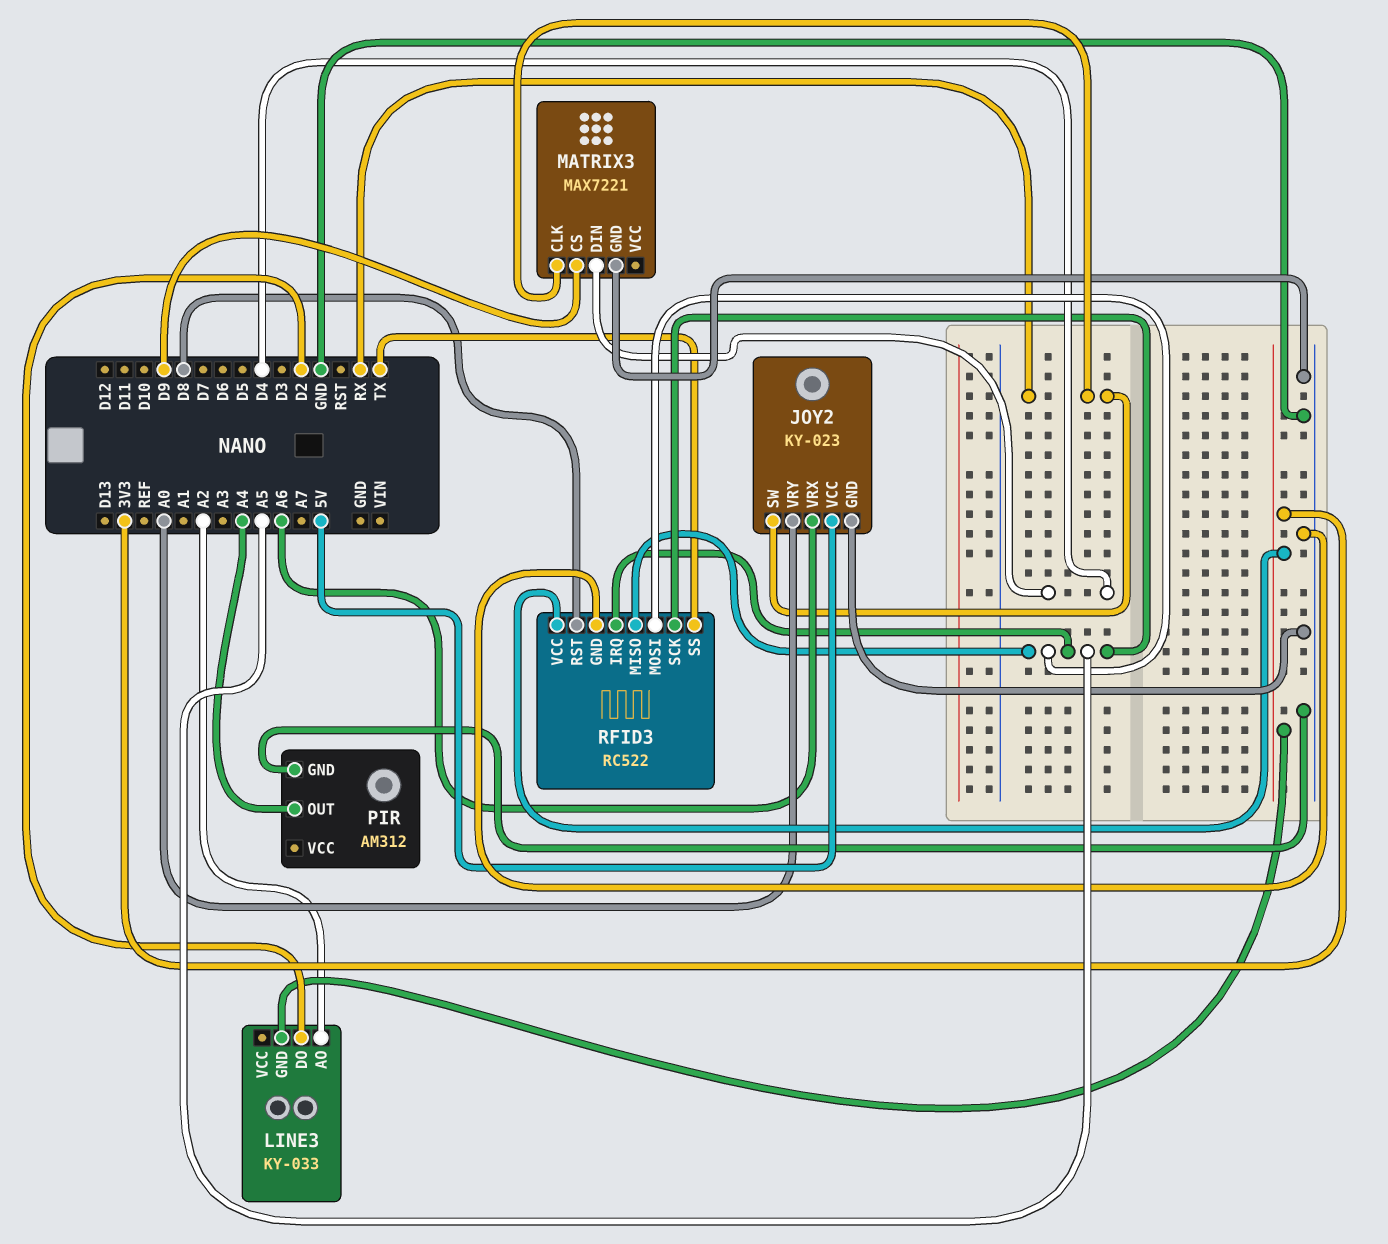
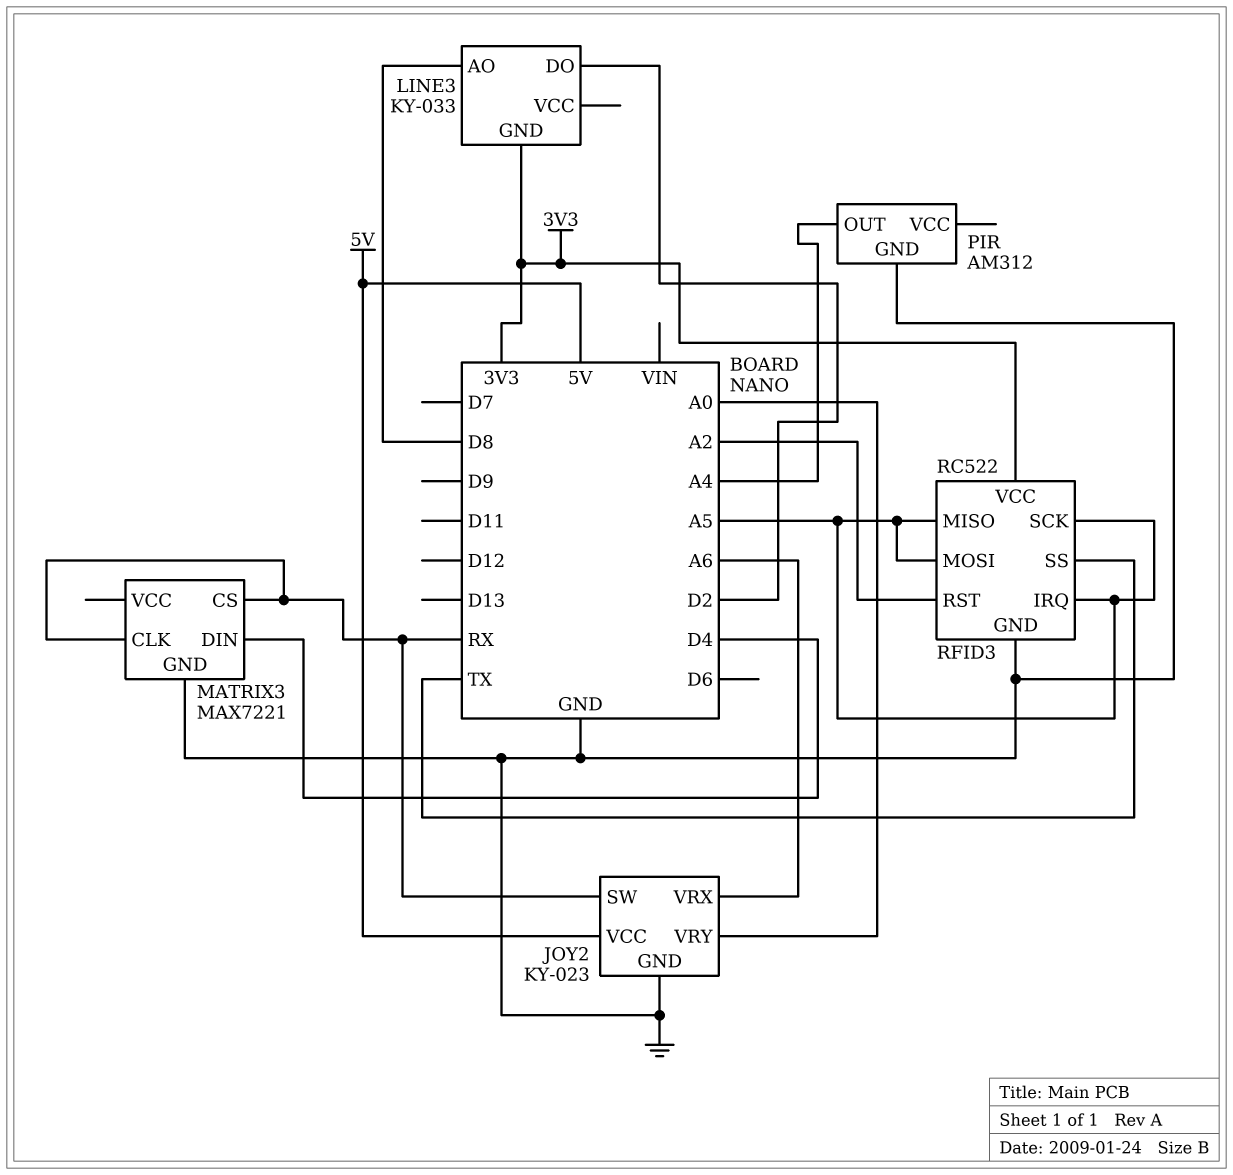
LINE3 pin AO: A2 -> D8
MATRIX3 pin CS: D9 -> RX
RFID3 pin RST: D8 -> A2

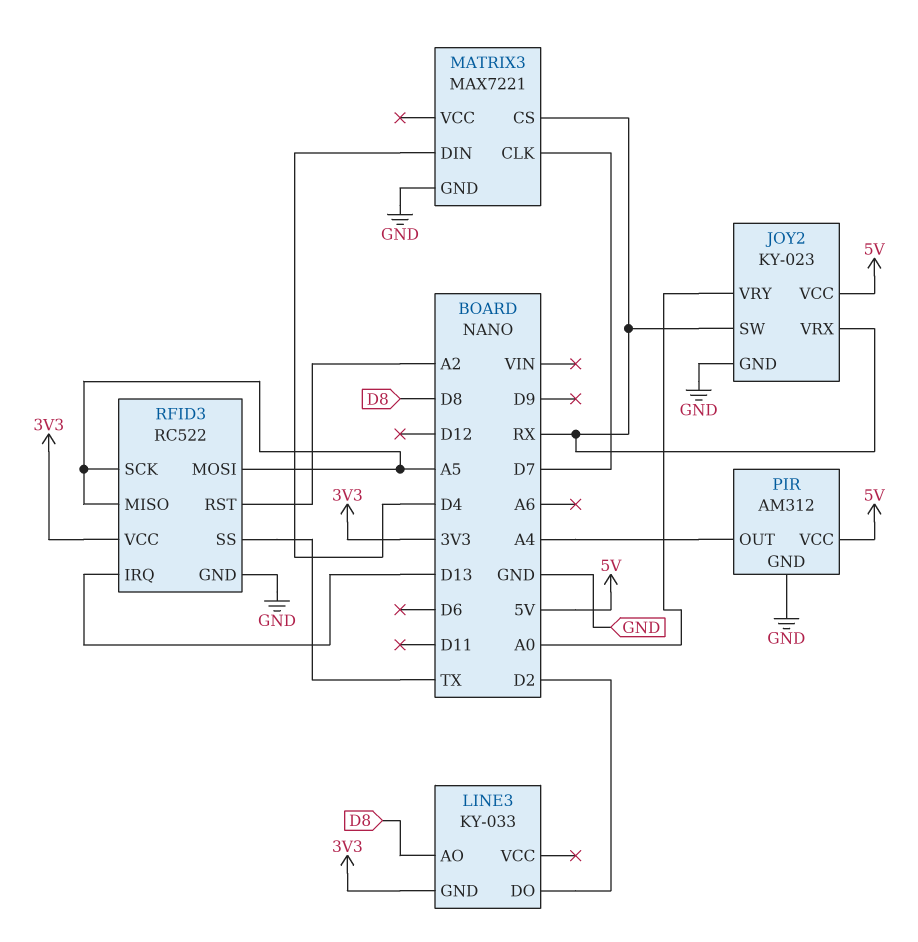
JOY2 pin VRX: A6 -> RX
MATRIX3 pin CLK: RX -> D7
PIR pin VCC: none -> 5V
RFID3 pin IRQ: A5 -> D13

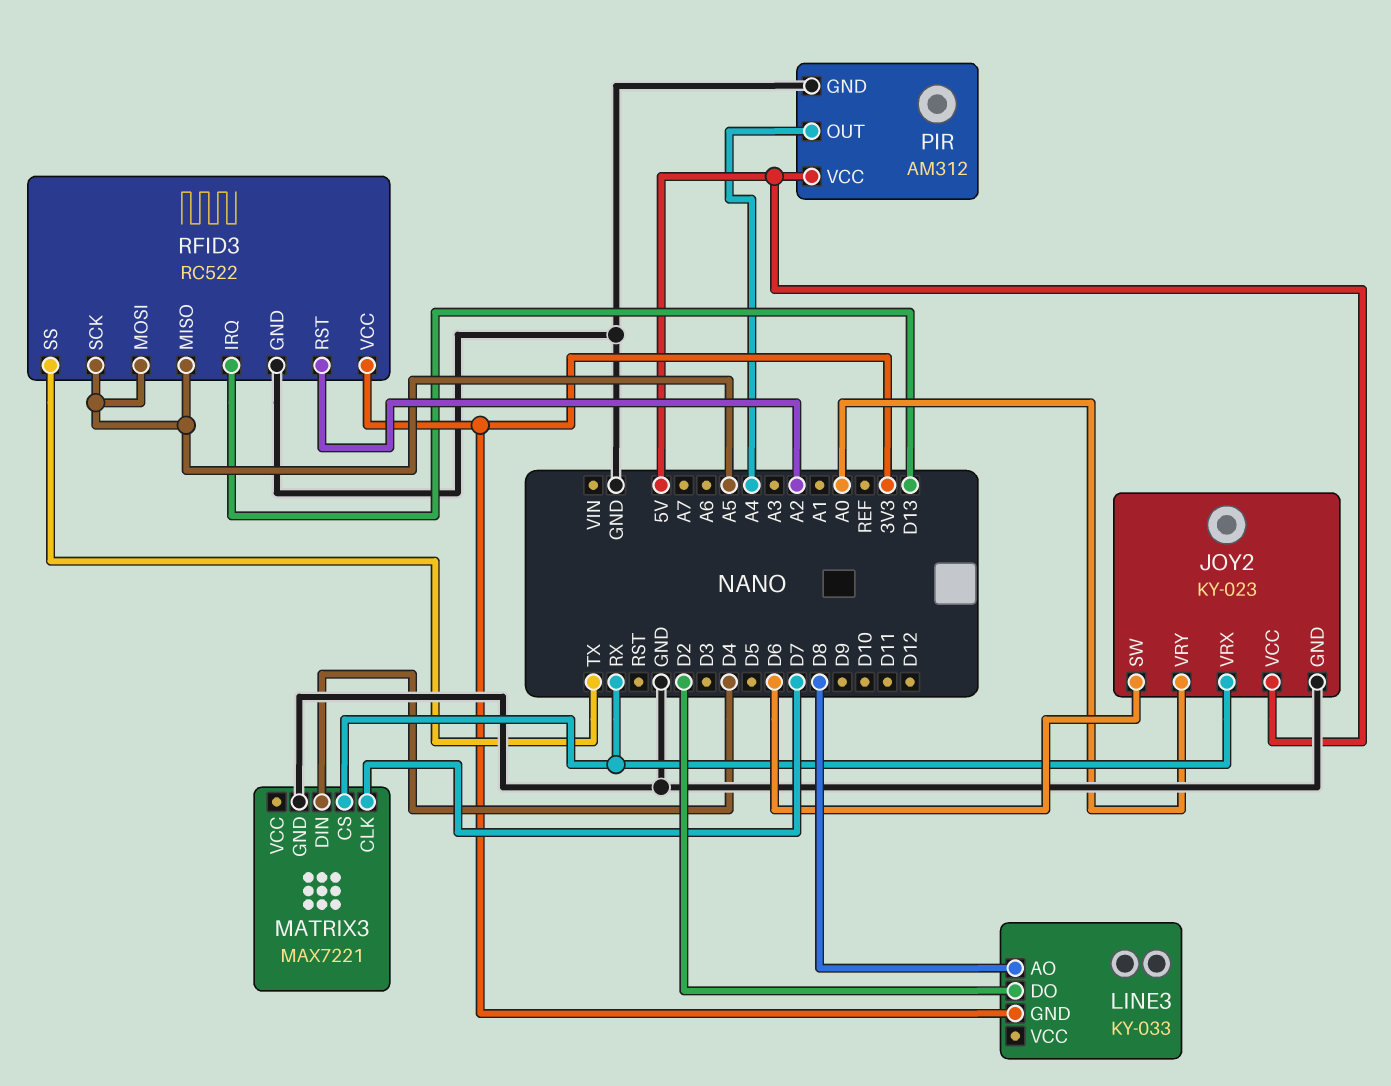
JOY2 pin SW: RX -> D6

